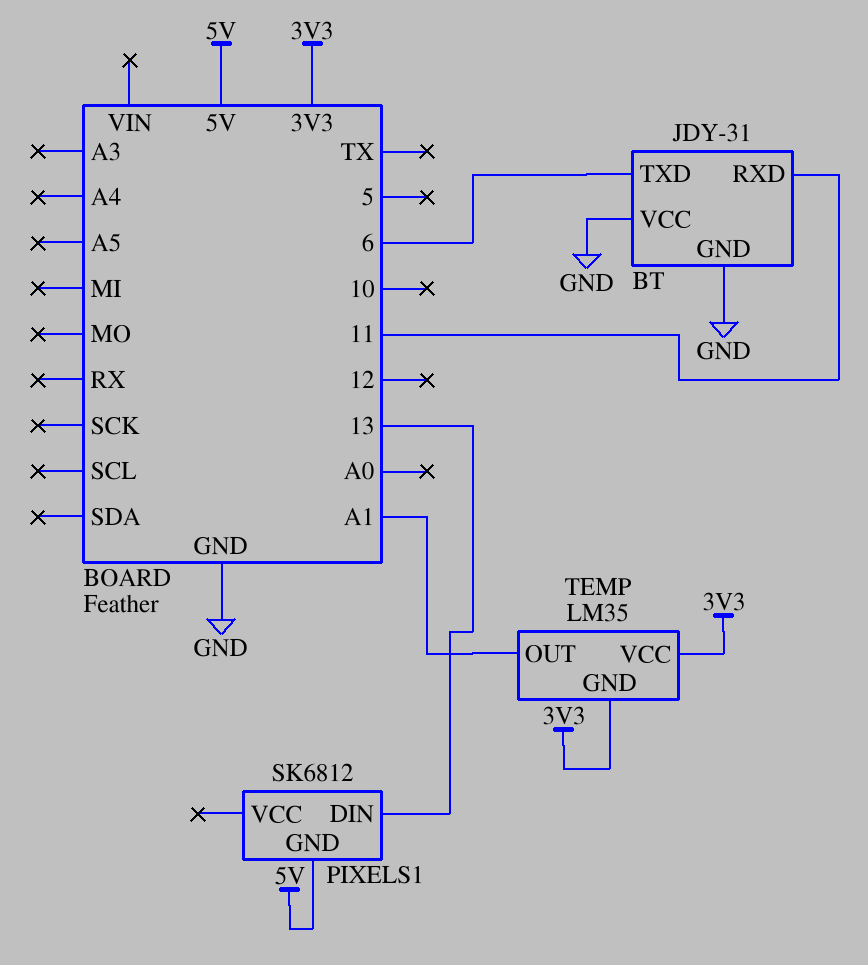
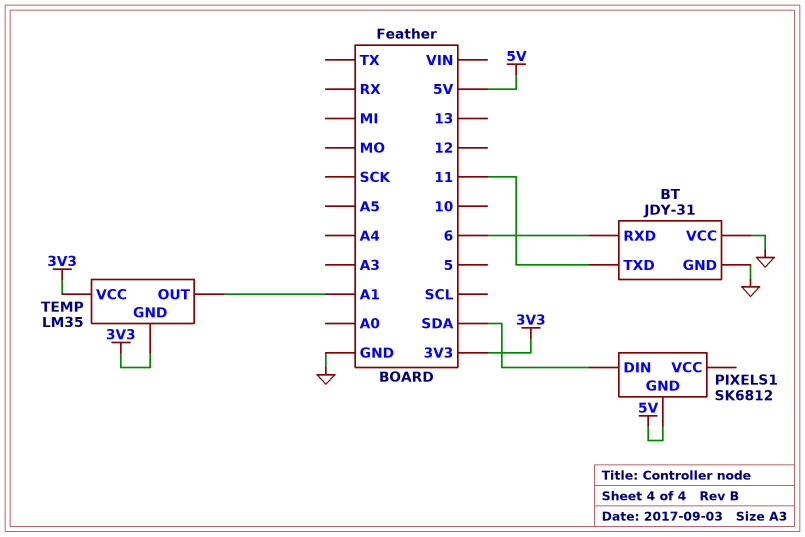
BT pin RXD: 11 -> 6
BT pin TXD: 6 -> 11
PIXELS1 pin DIN: 13 -> SDA

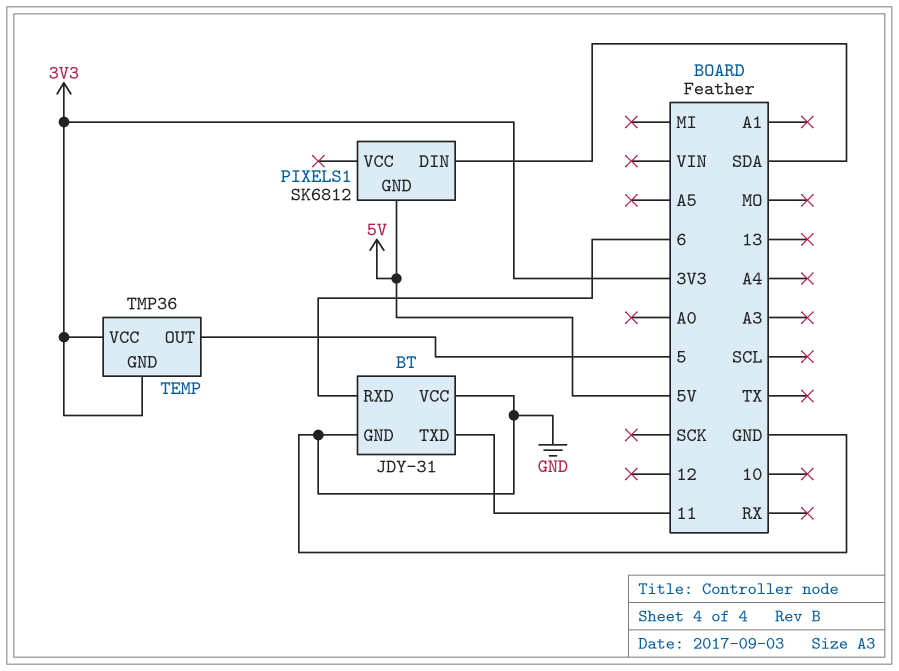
TEMP: LM35 -> TMP36
TEMP pin OUT: A1 -> 5

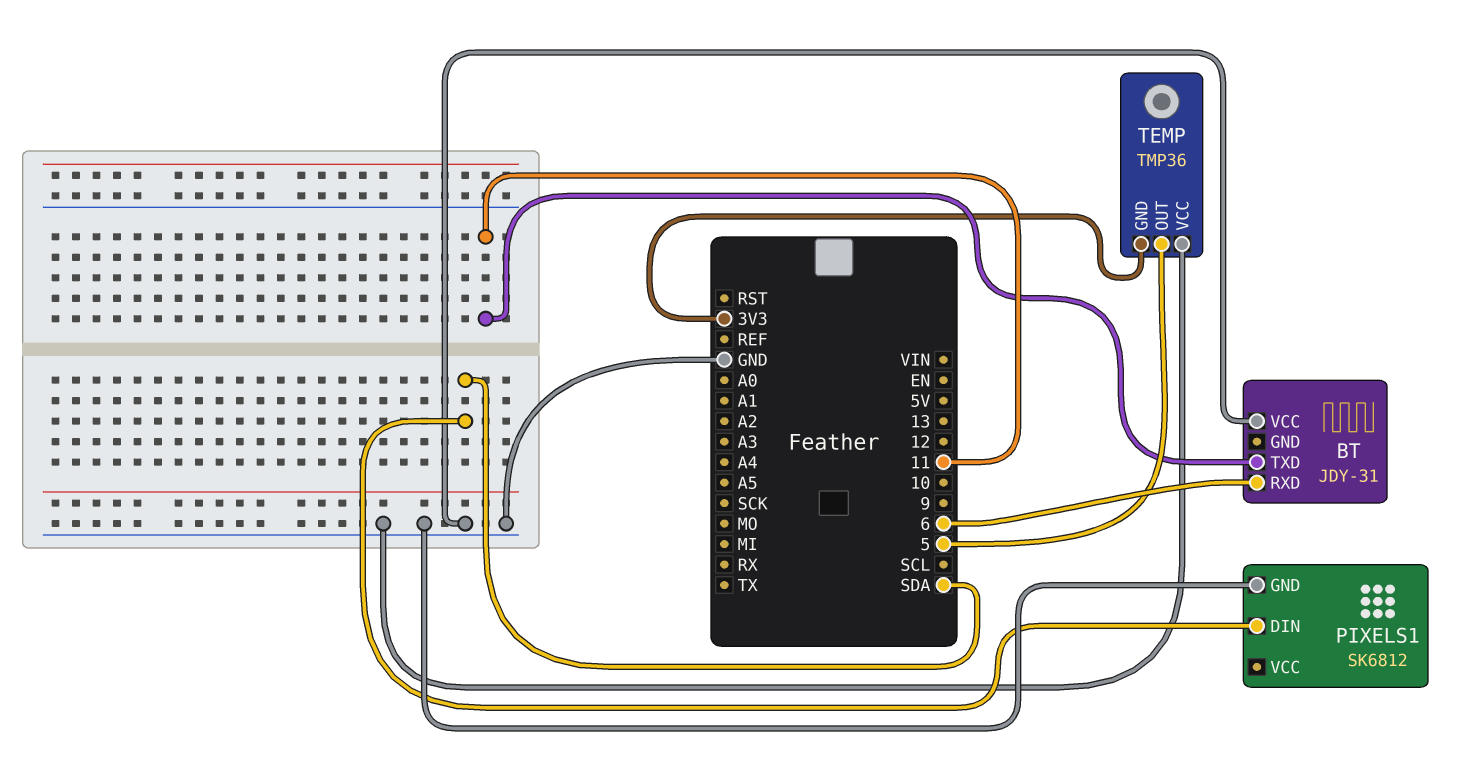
BT pin GND: GND -> none
PIXELS1 pin GND: 5V -> GND
TEMP pin VCC: 3V3 -> GND

